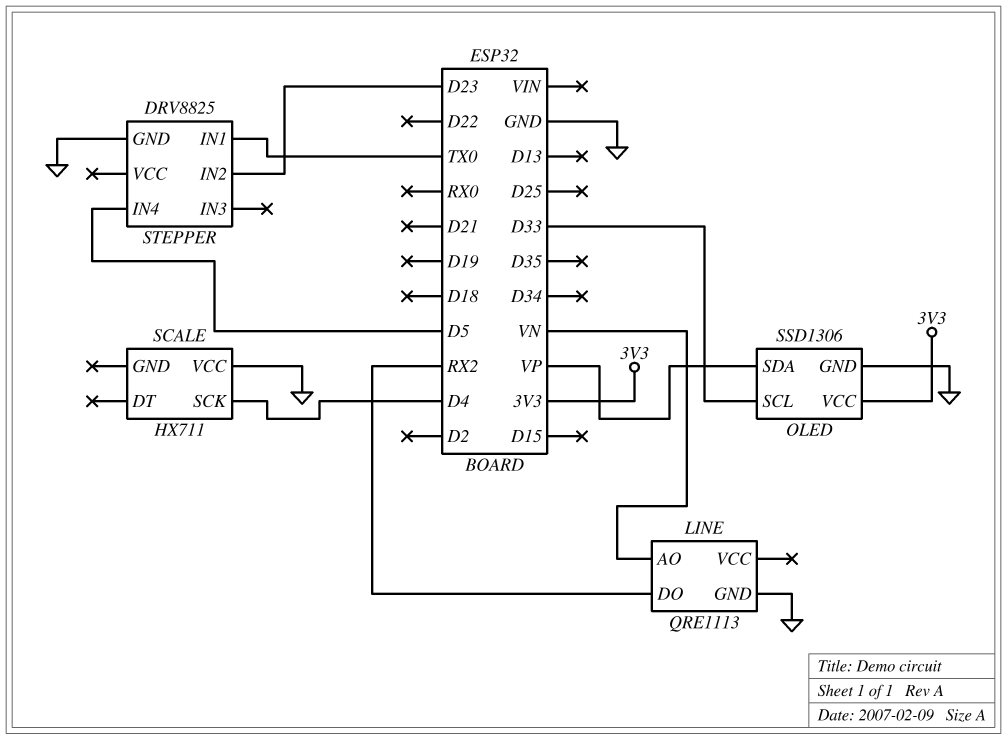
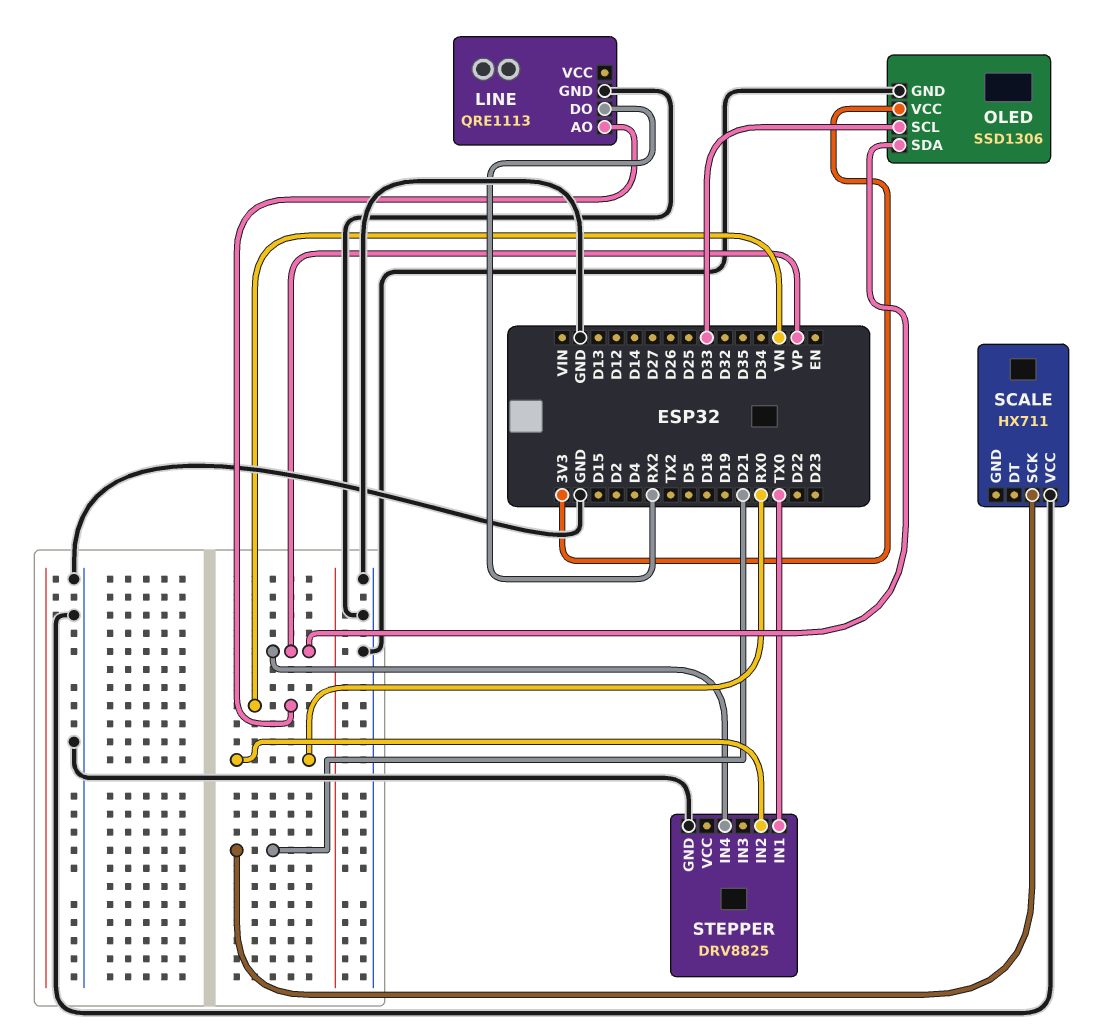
SCALE pin SCK: D4 -> D21
STEPPER pin IN2: D23 -> RX0
STEPPER pin IN4: D5 -> VP

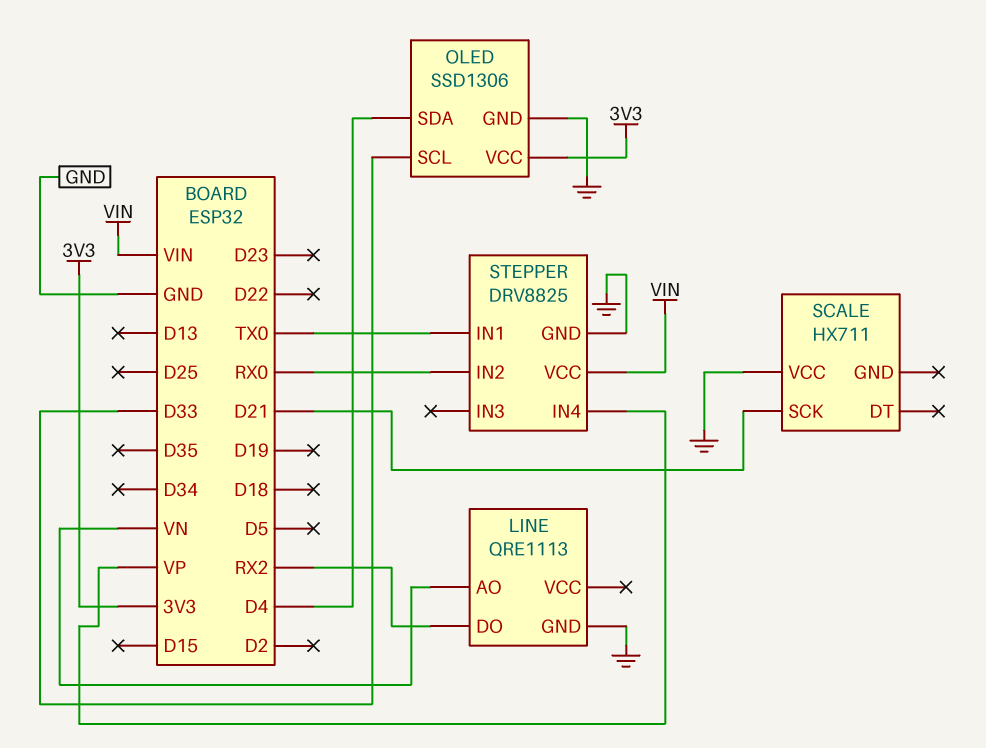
OLED pin SDA: VP -> D4
STEPPER pin VCC: none -> VIN

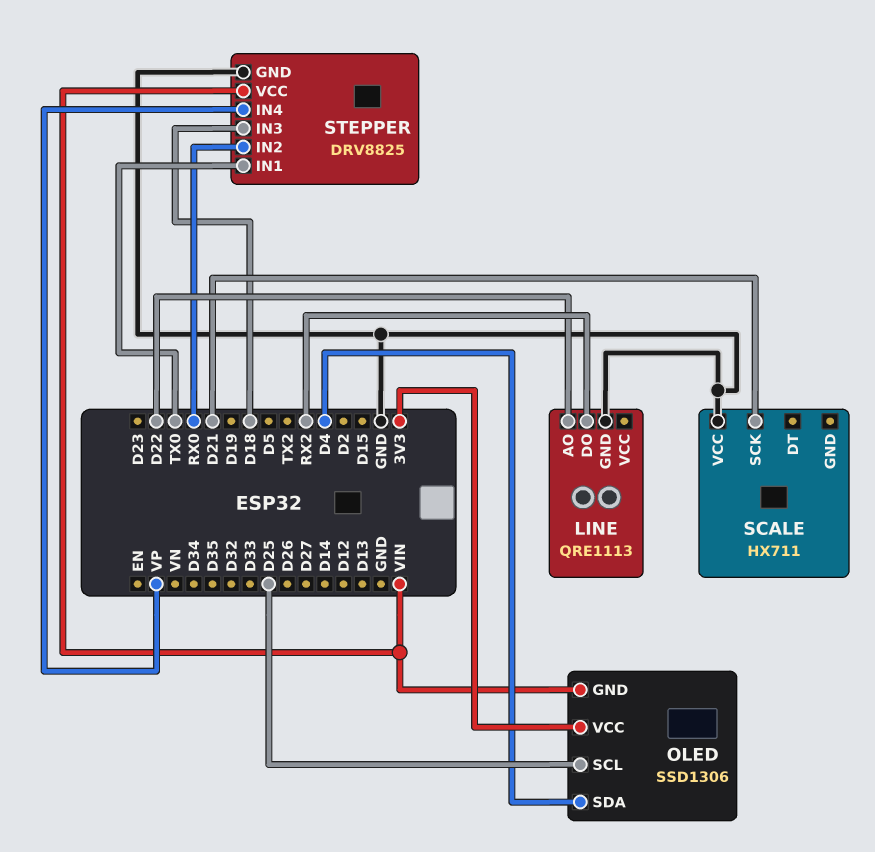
LINE pin AO: VN -> D22
OLED pin GND: GND -> VIN
OLED pin SCL: D33 -> D25
STEPPER pin IN3: none -> D18

